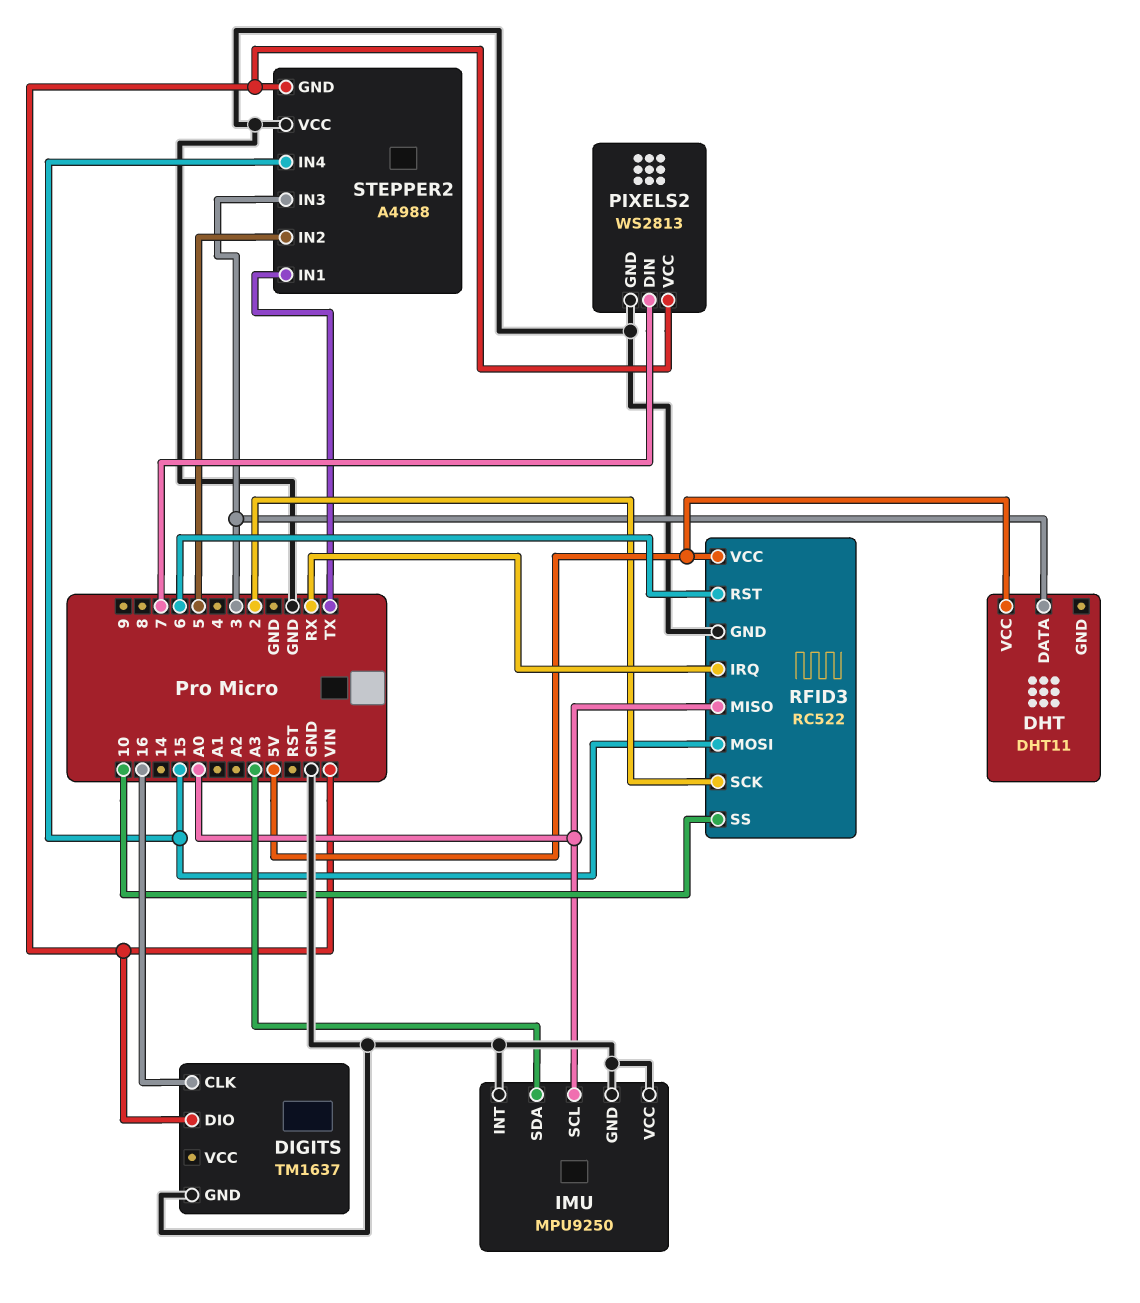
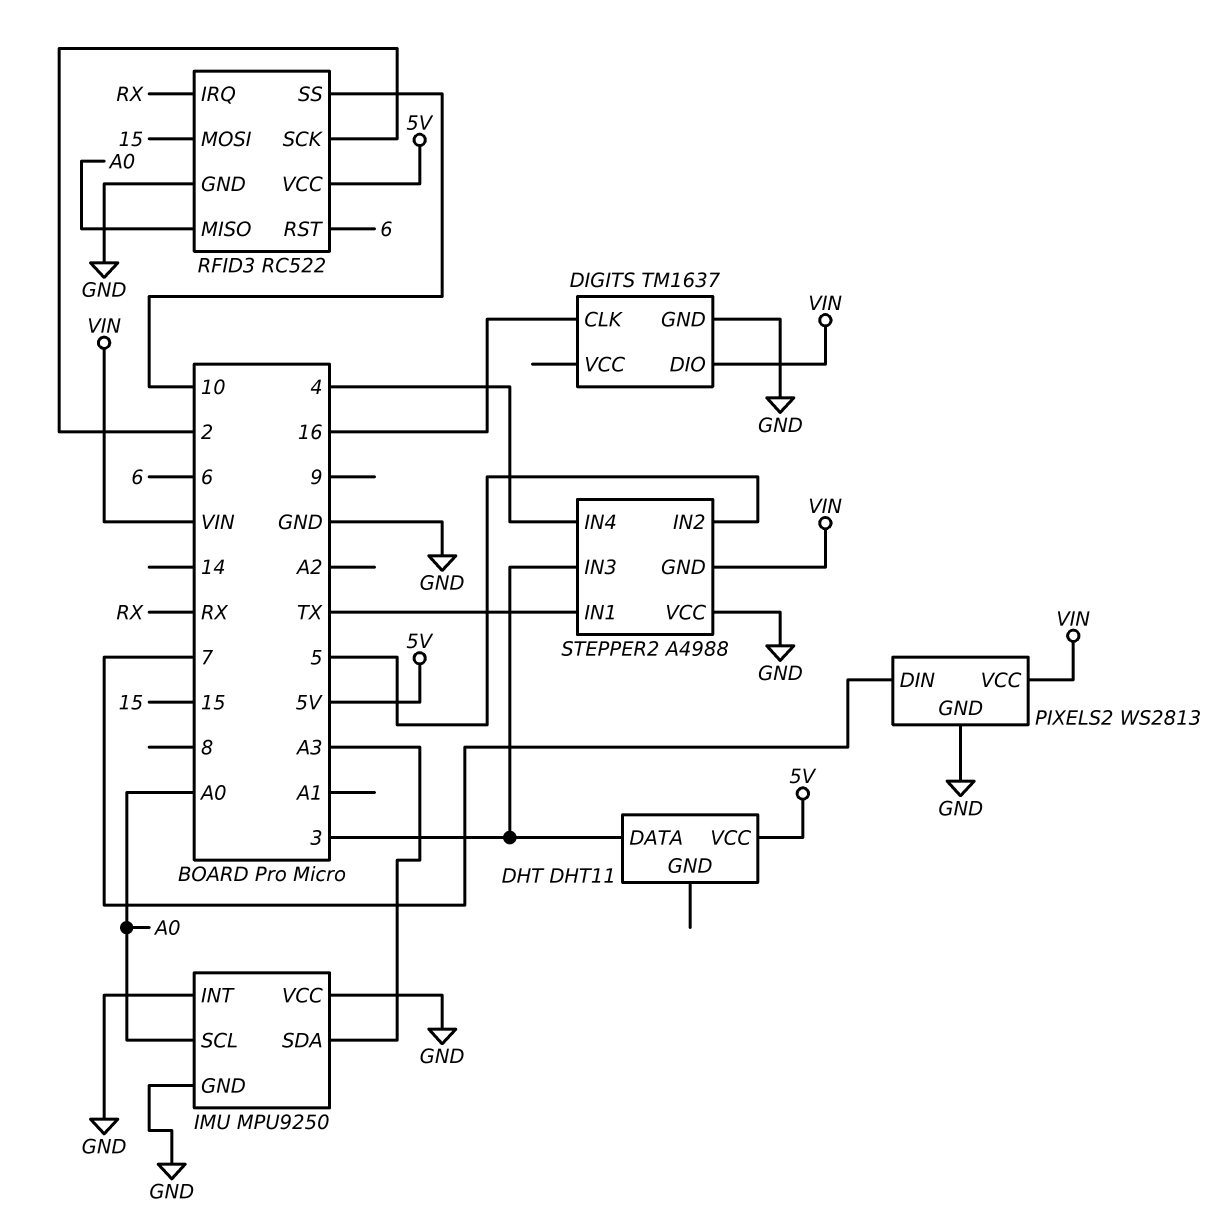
STEPPER2 pin IN4: 15 -> 4

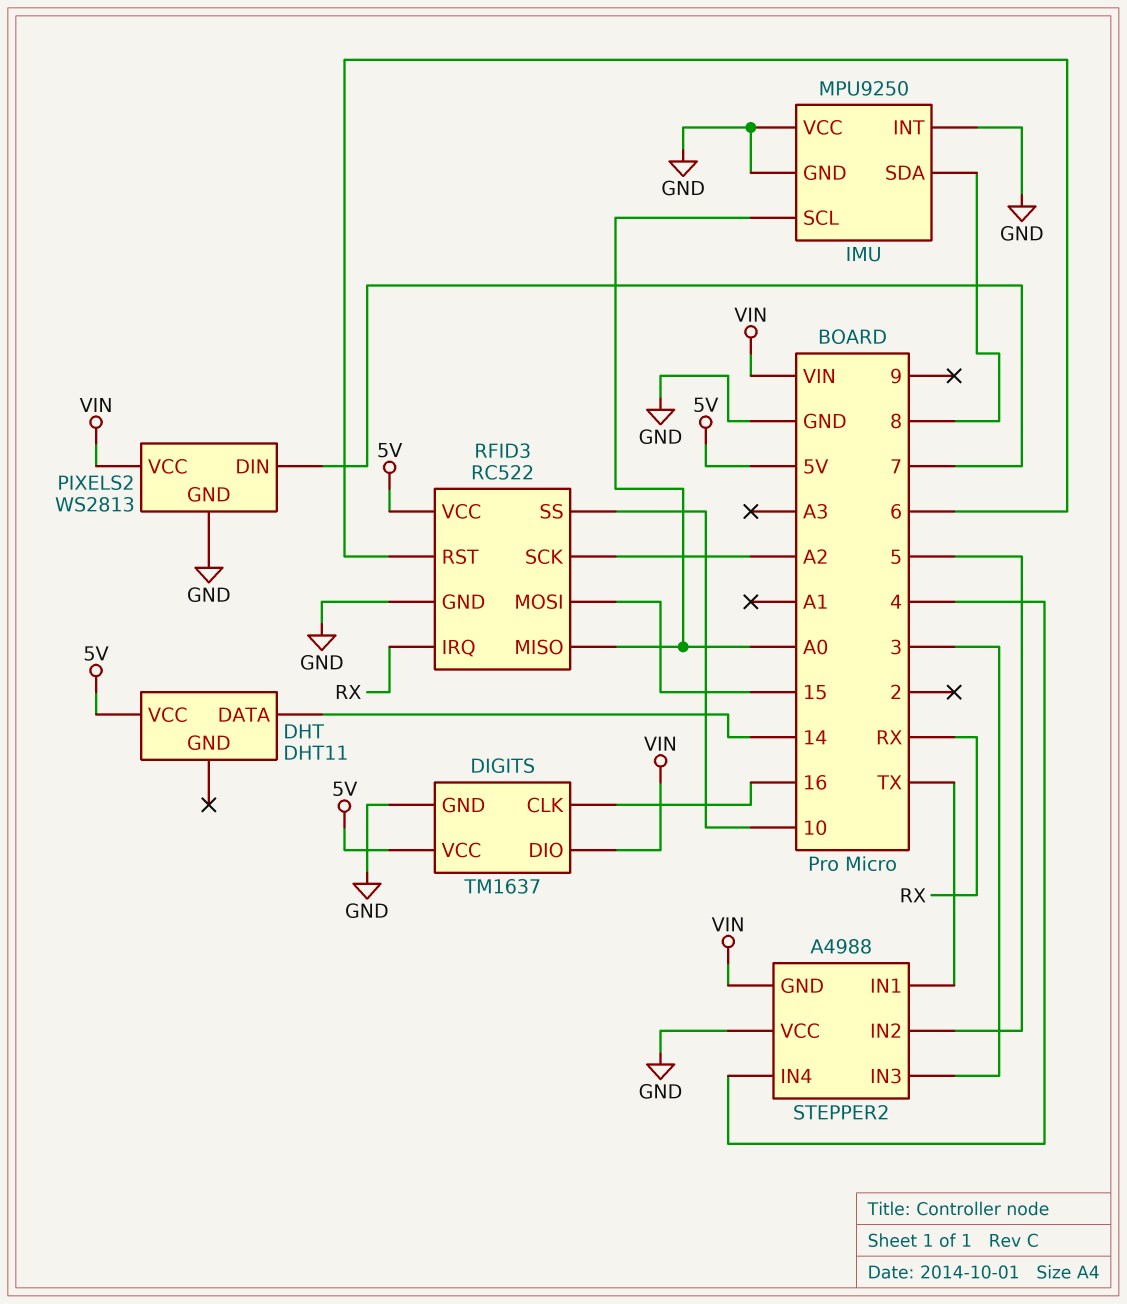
DHT pin DATA: 3 -> 14
DIGITS pin VCC: none -> 5V
IMU pin SDA: A3 -> 8
RFID3 pin SCK: 2 -> A2

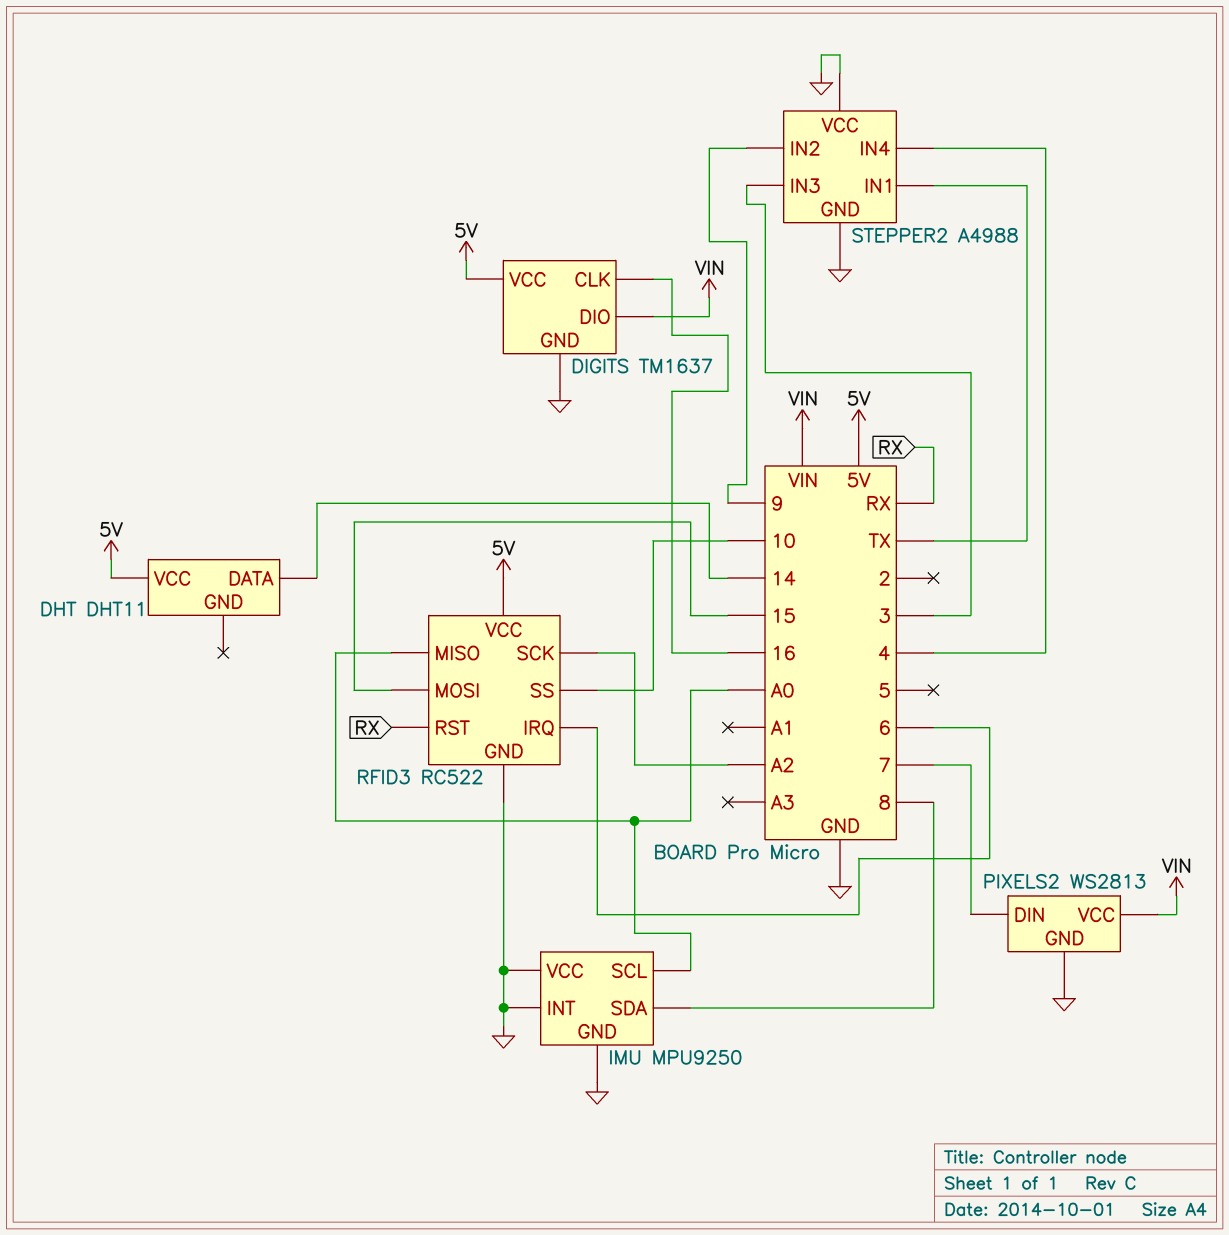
RFID3 pin IRQ: RX -> 6
RFID3 pin RST: 6 -> RX
STEPPER2 pin GND: VIN -> GND
STEPPER2 pin IN2: 5 -> 9

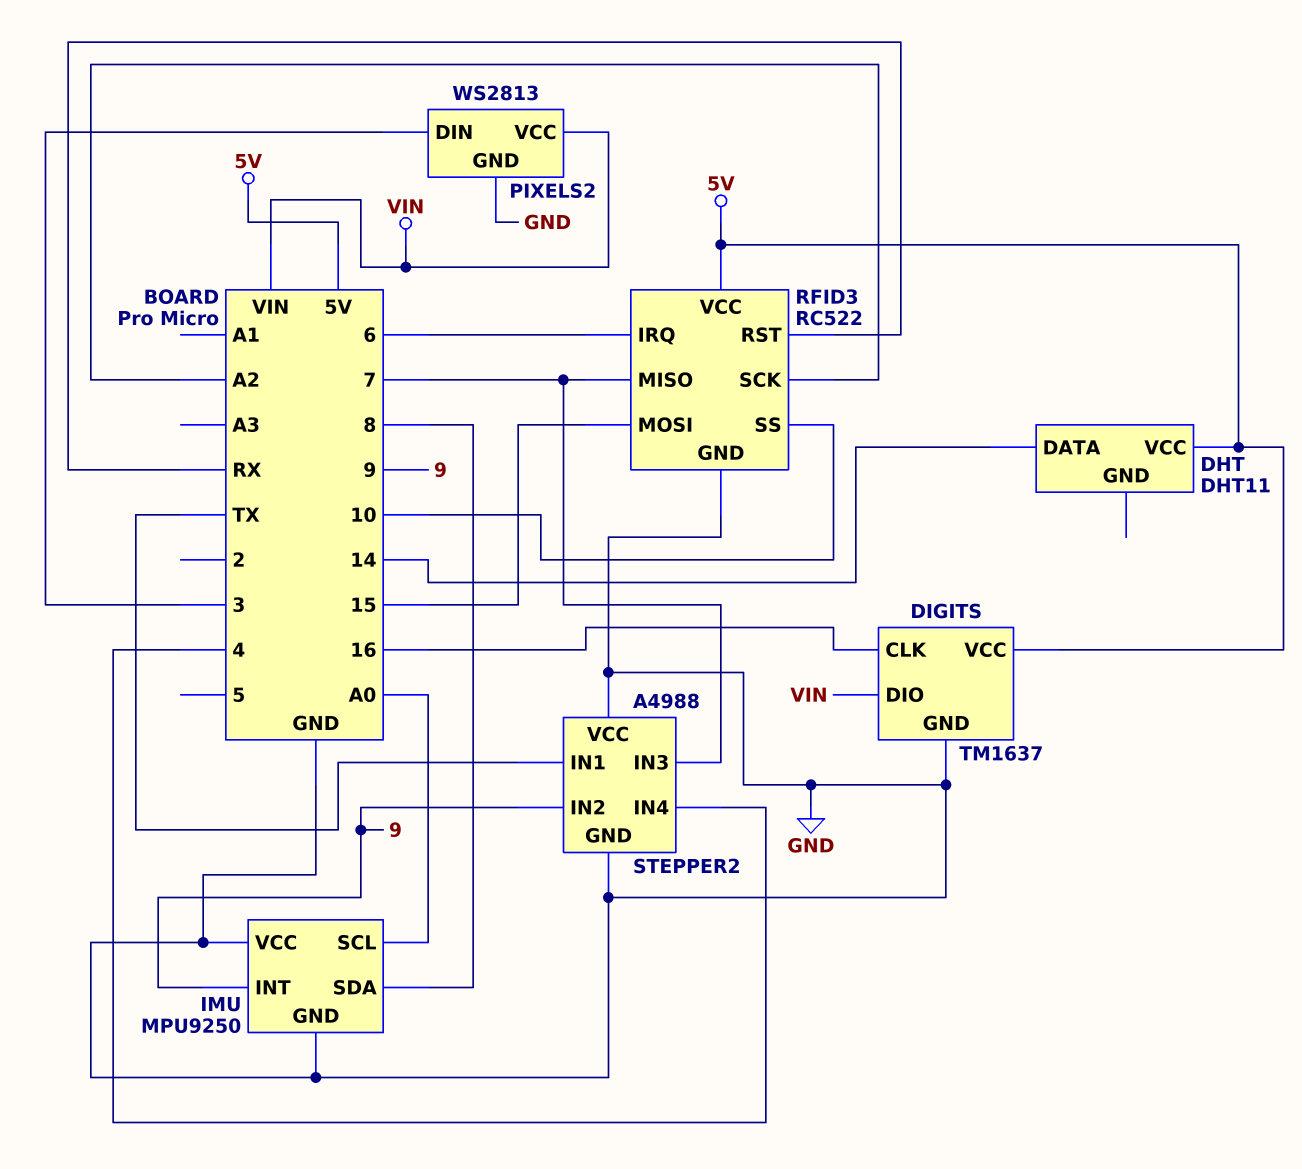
IMU pin INT: GND -> 9
PIXELS2 pin DIN: 7 -> 3
RFID3 pin MISO: A0 -> 7
STEPPER2 pin IN3: 3 -> 7

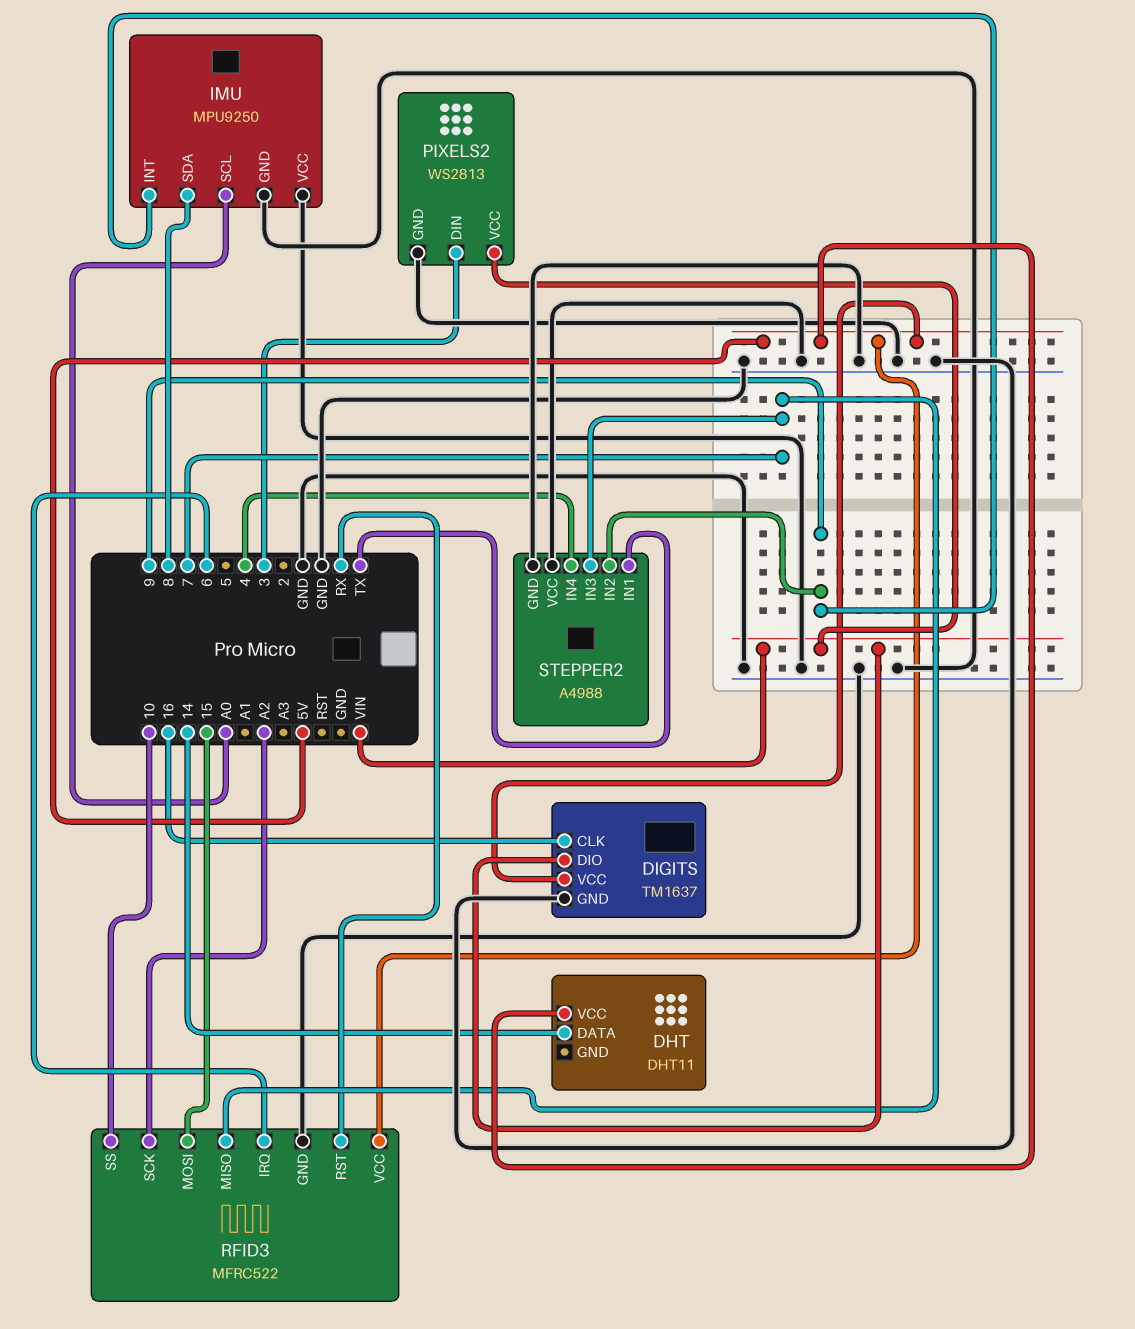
RFID3: RC522 -> MFRC522

